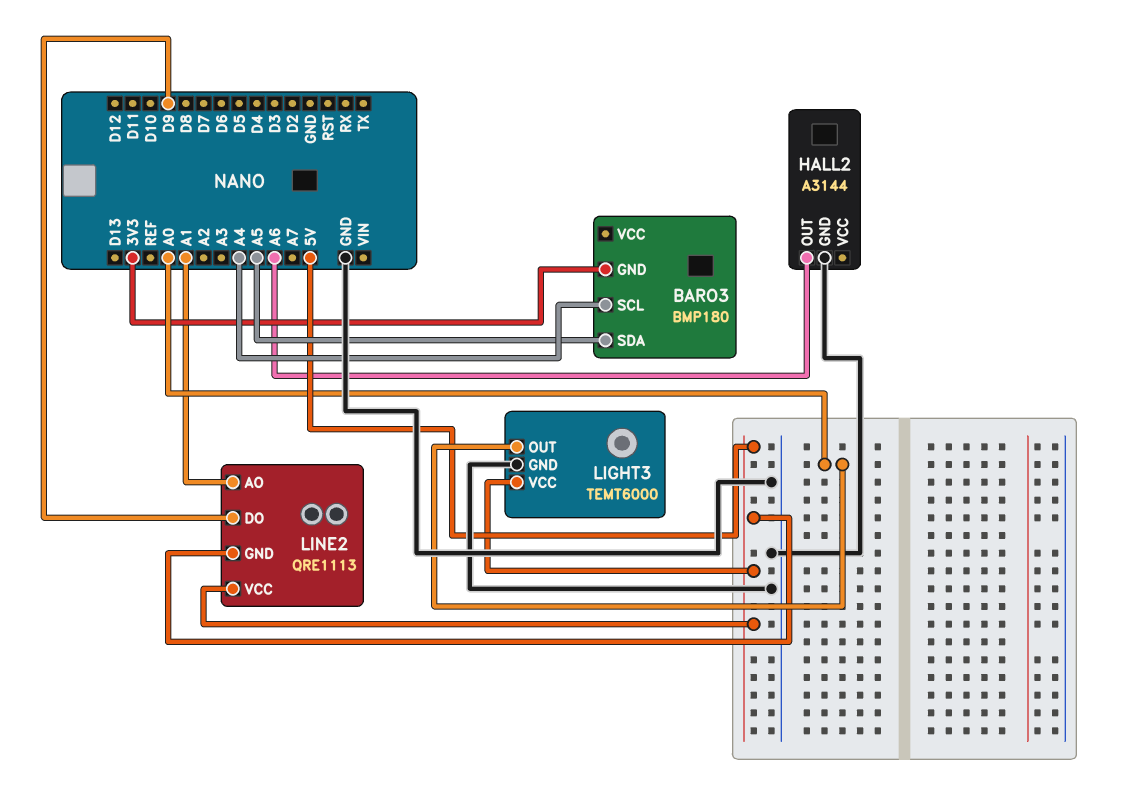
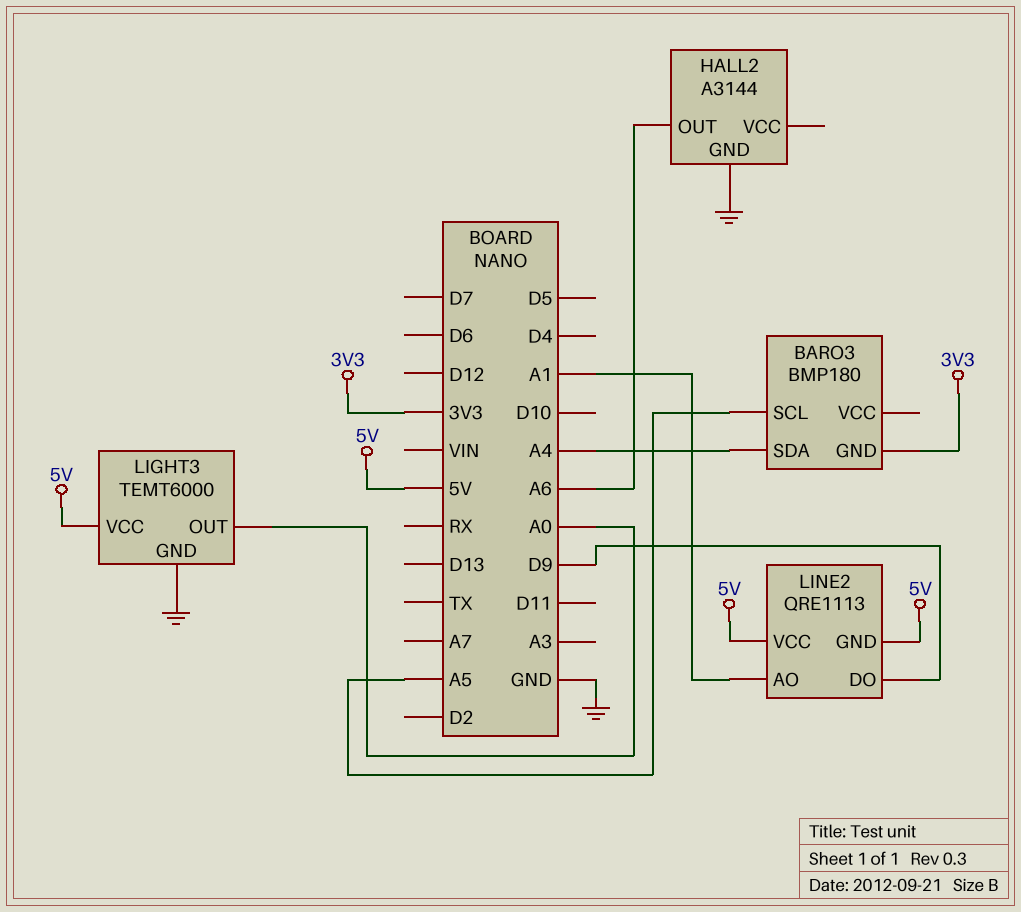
BARO3 pin SCL: A4 -> A5
BARO3 pin SDA: A5 -> A4

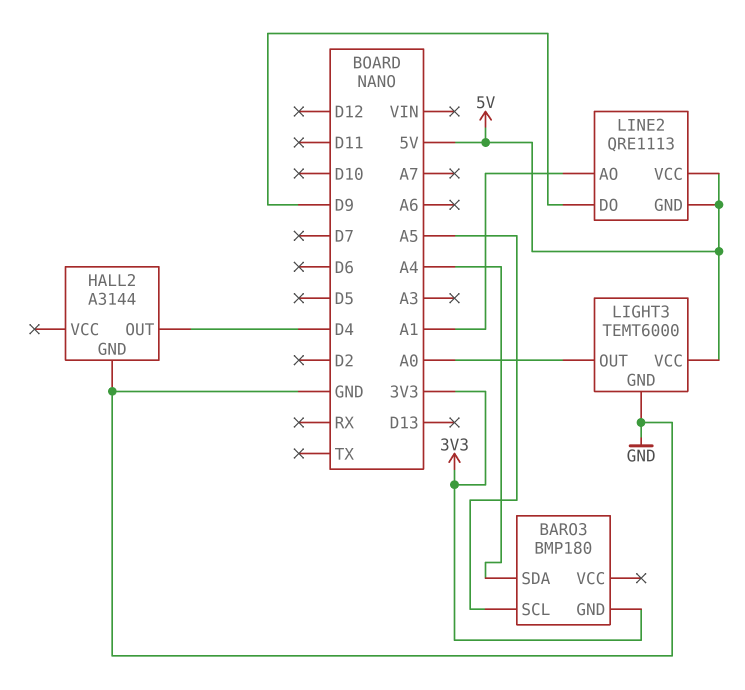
HALL2 pin OUT: A6 -> D4

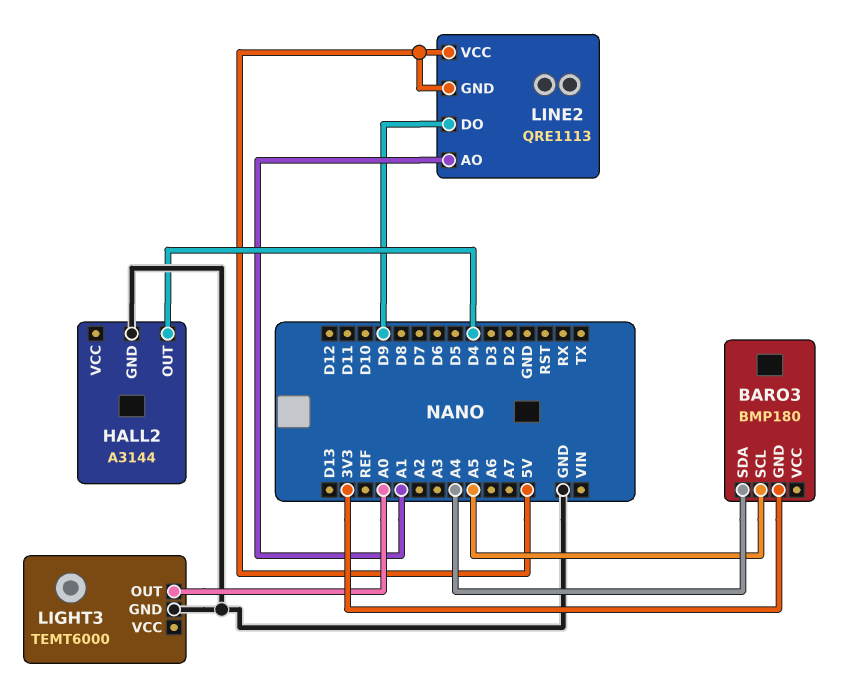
LIGHT3 pin VCC: 5V -> none

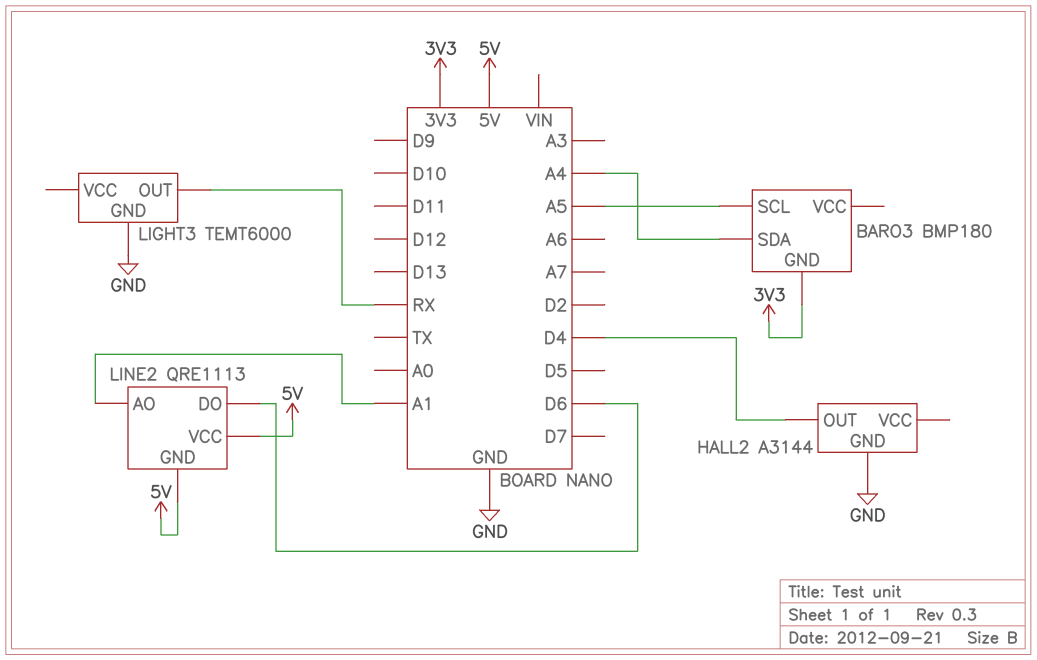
LIGHT3 pin OUT: A0 -> RX
LINE2 pin DO: D9 -> D6

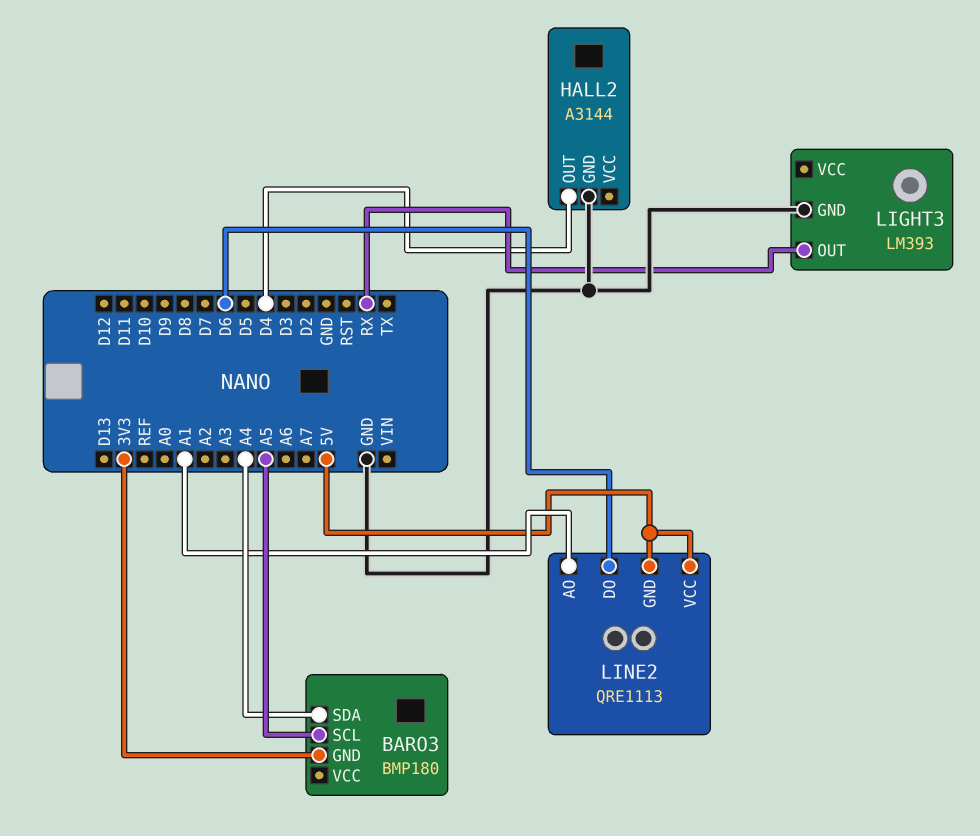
LIGHT3: TEMT6000 -> LM393

